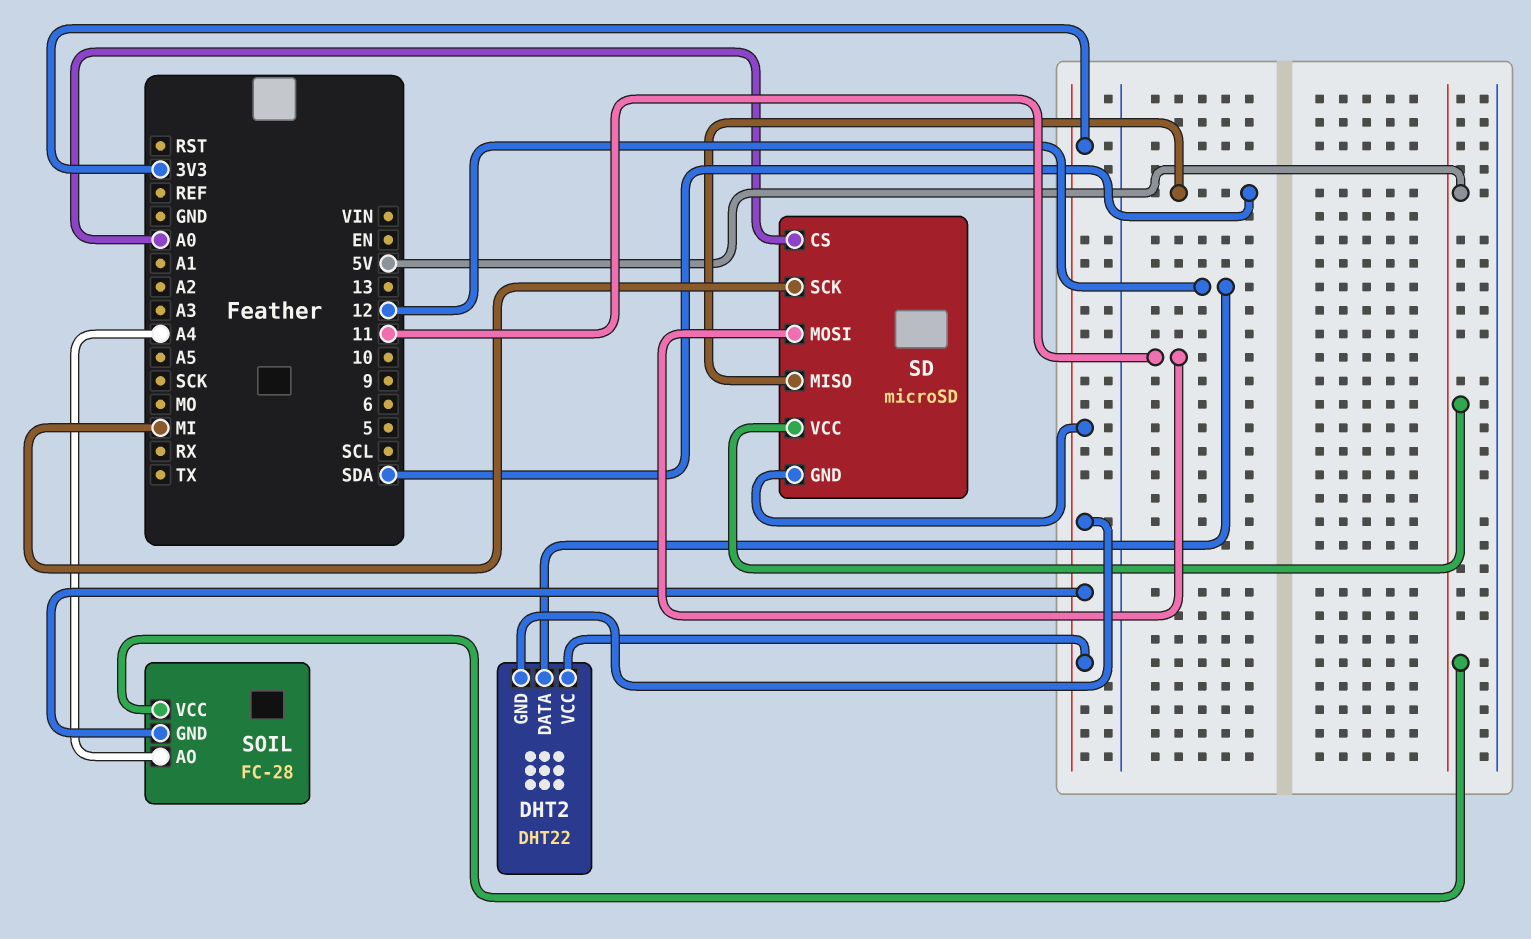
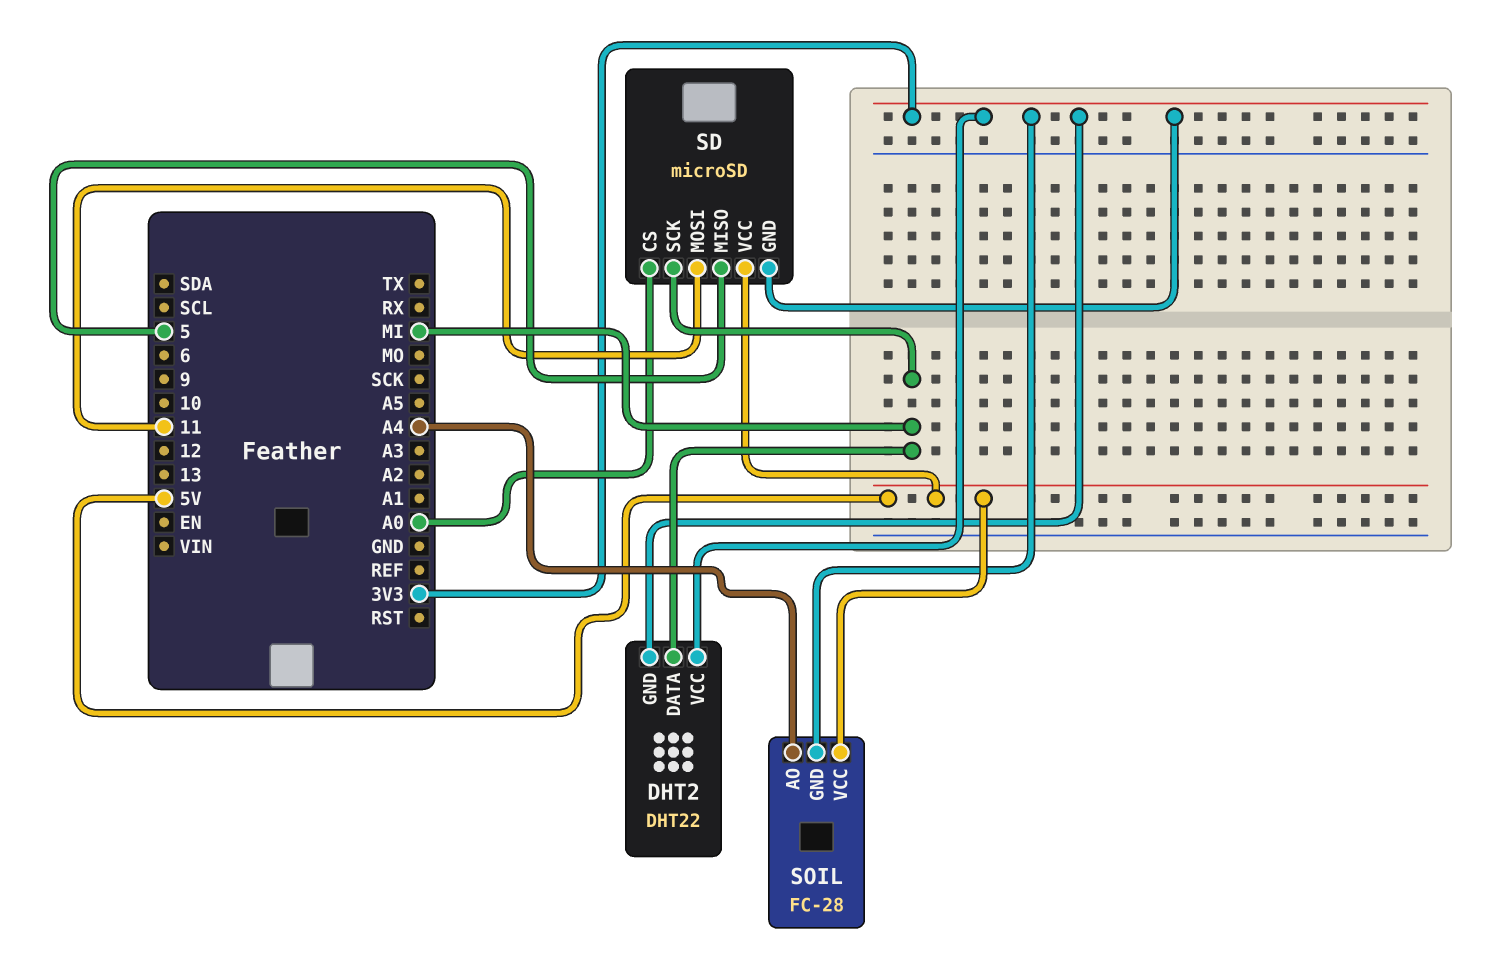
DHT2 pin DATA: 12 -> MI
SD pin MISO: SDA -> 5

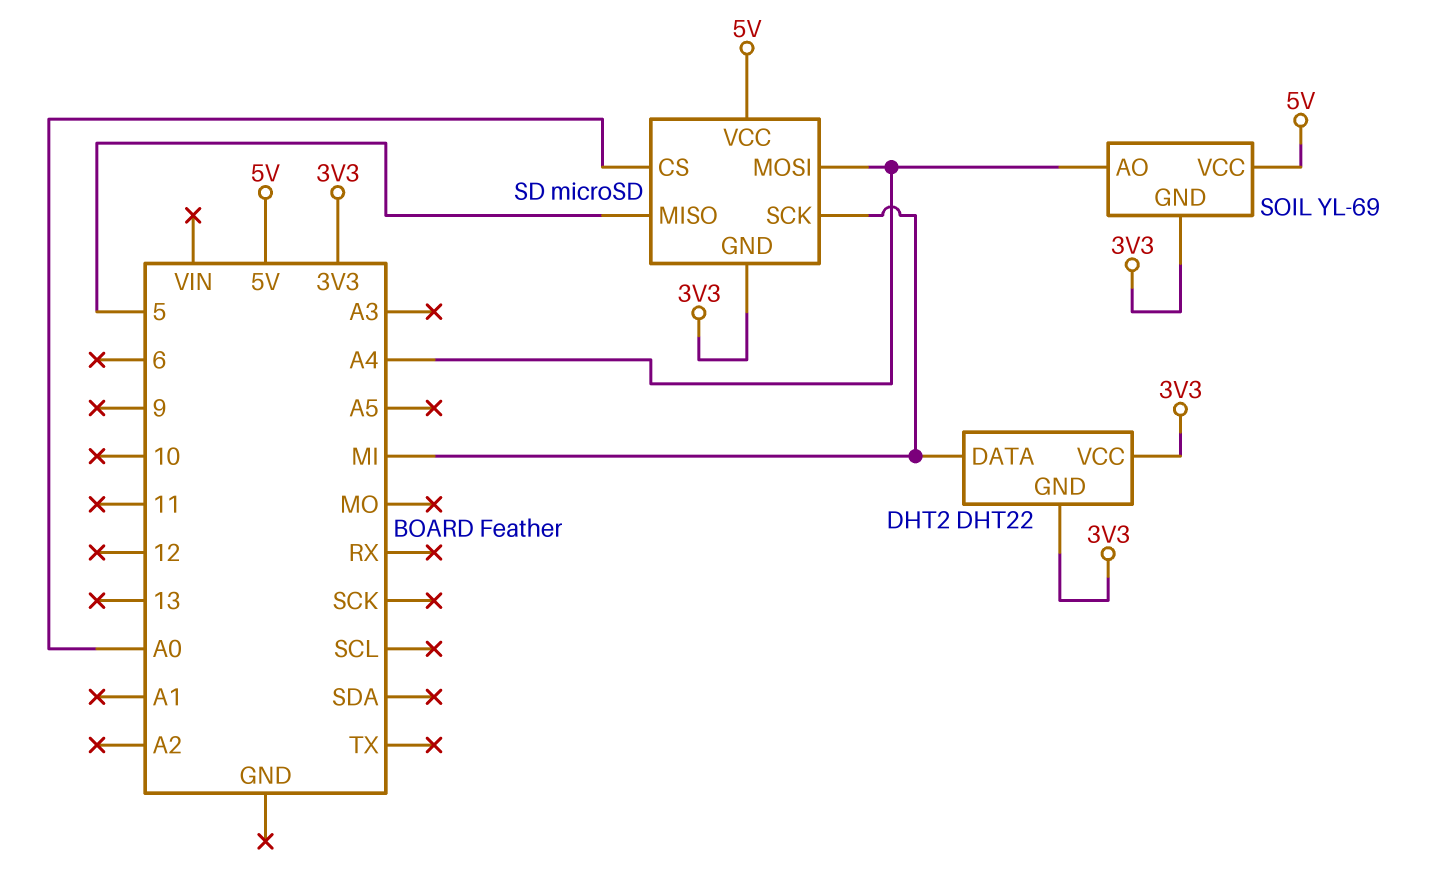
SD pin MOSI: 11 -> A4
SOIL: FC-28 -> YL-69

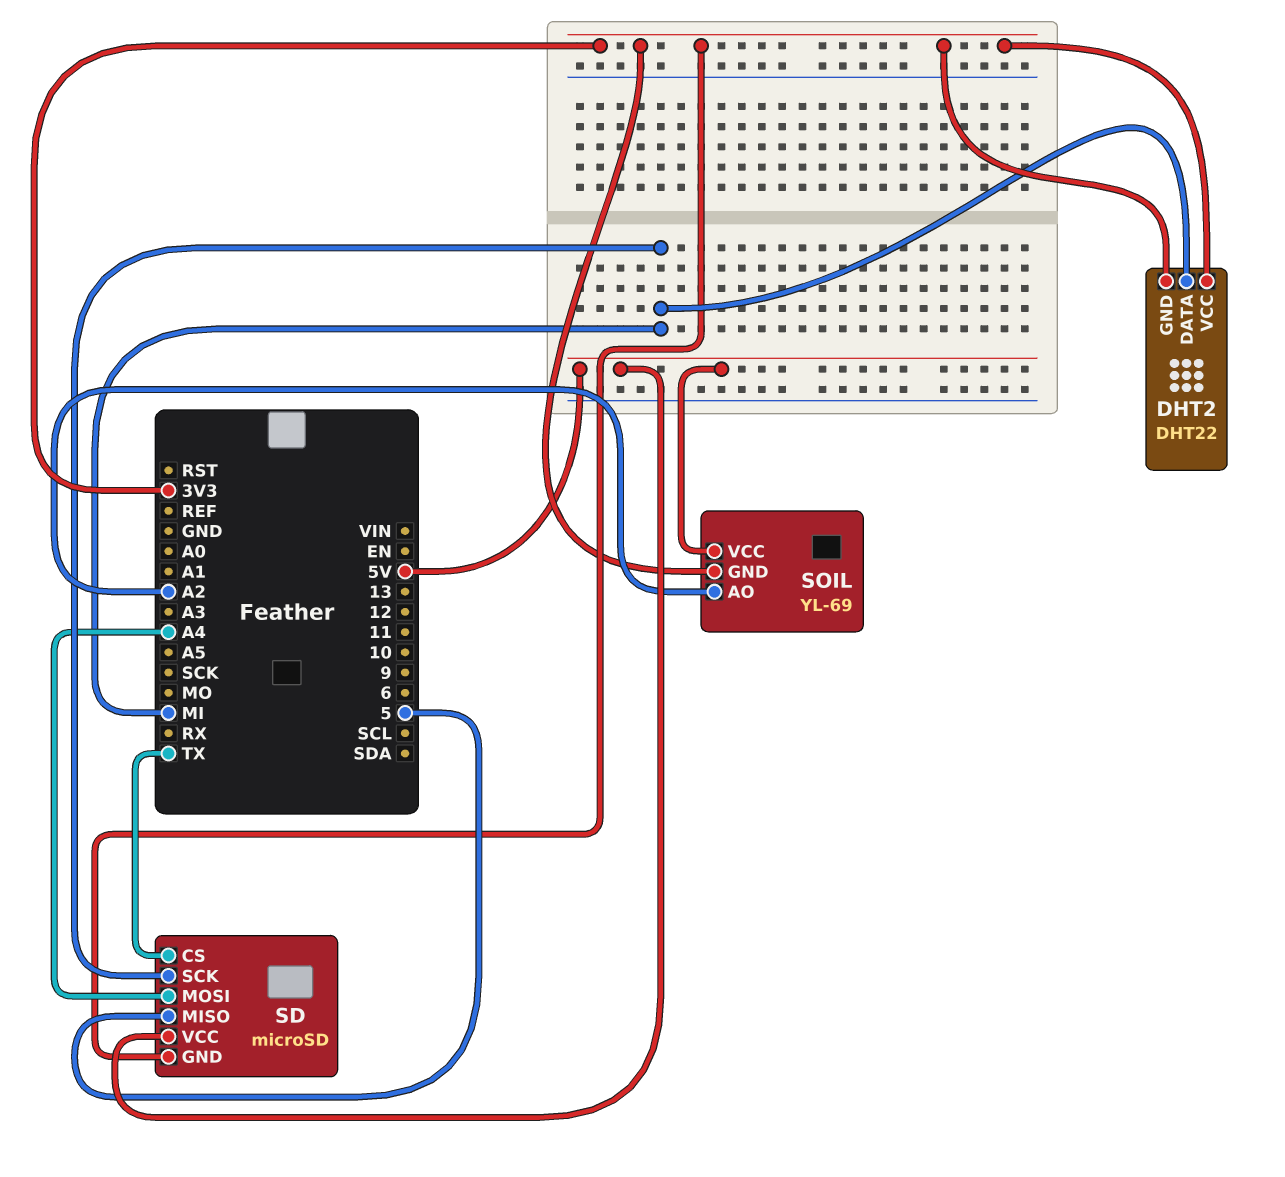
SD pin CS: A0 -> TX
SOIL pin AO: A4 -> A2

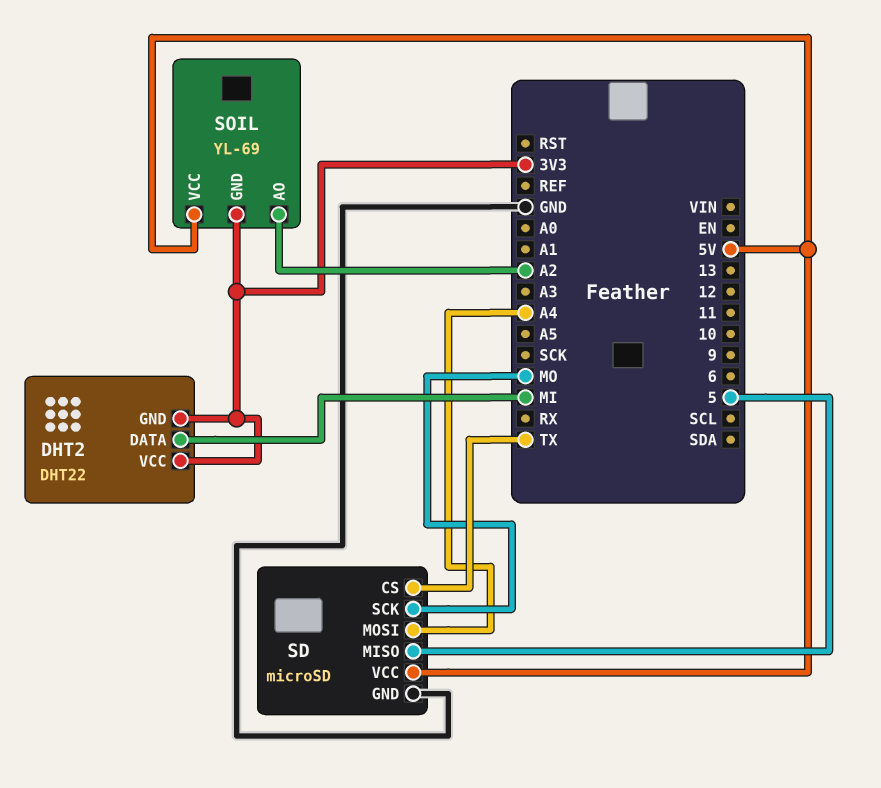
SD pin GND: 3V3 -> GND
SD pin SCK: MI -> MO

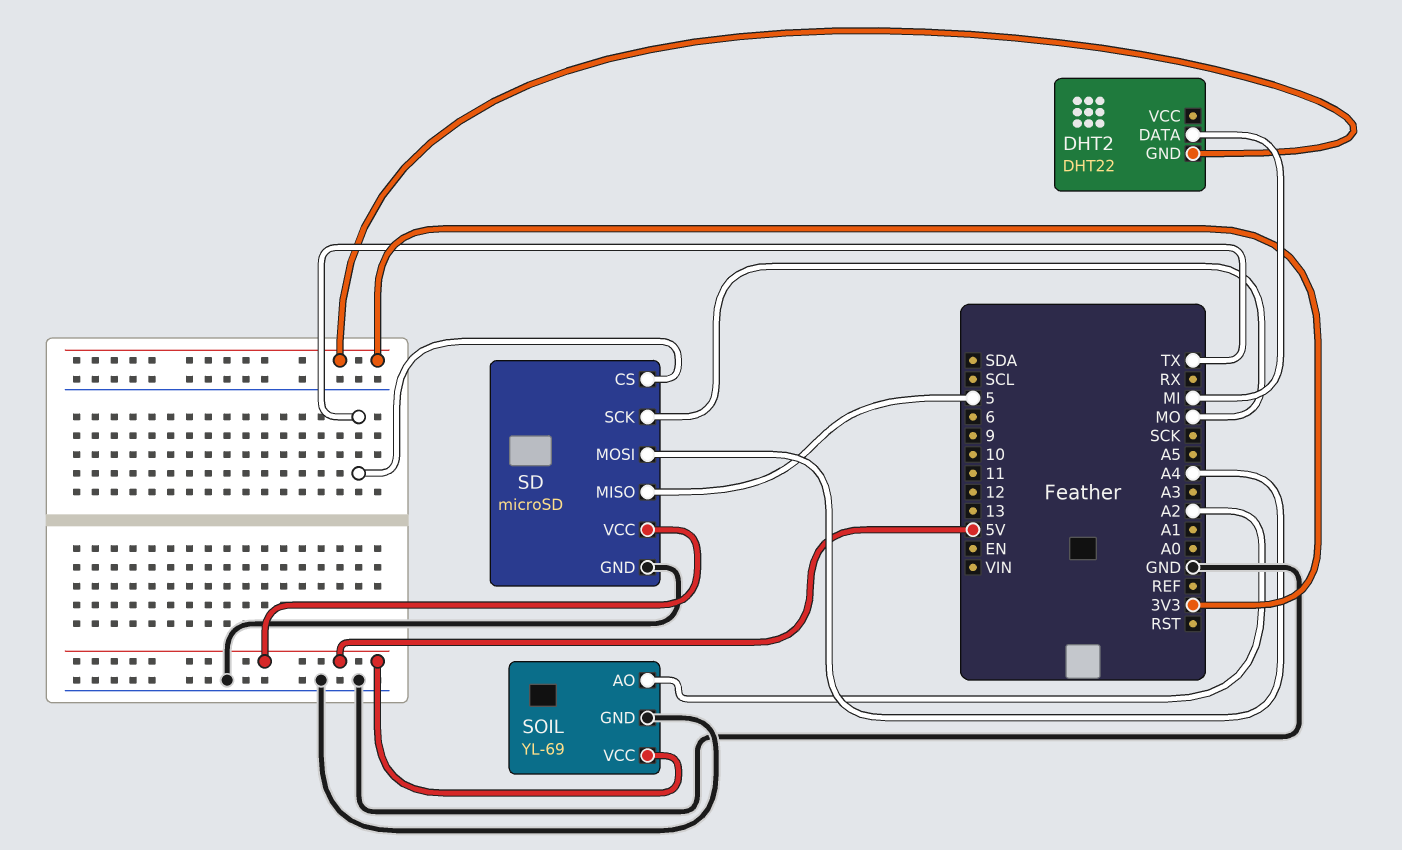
DHT2 pin VCC: 3V3 -> none
SOIL pin GND: 3V3 -> GND

